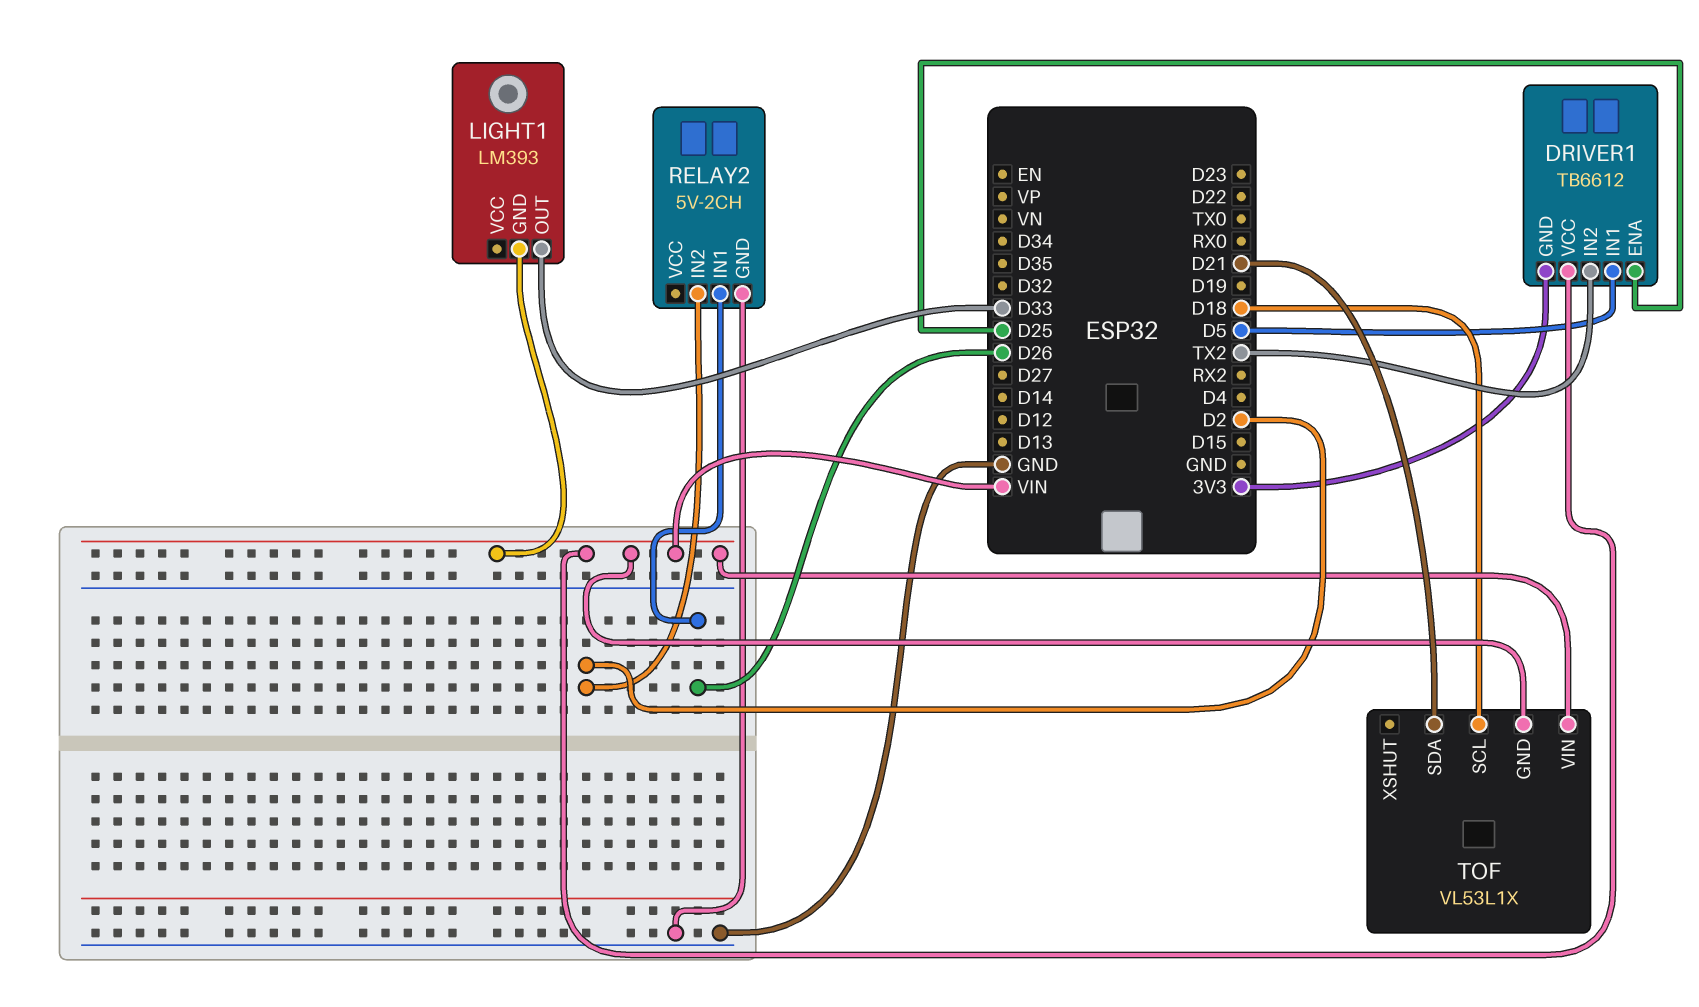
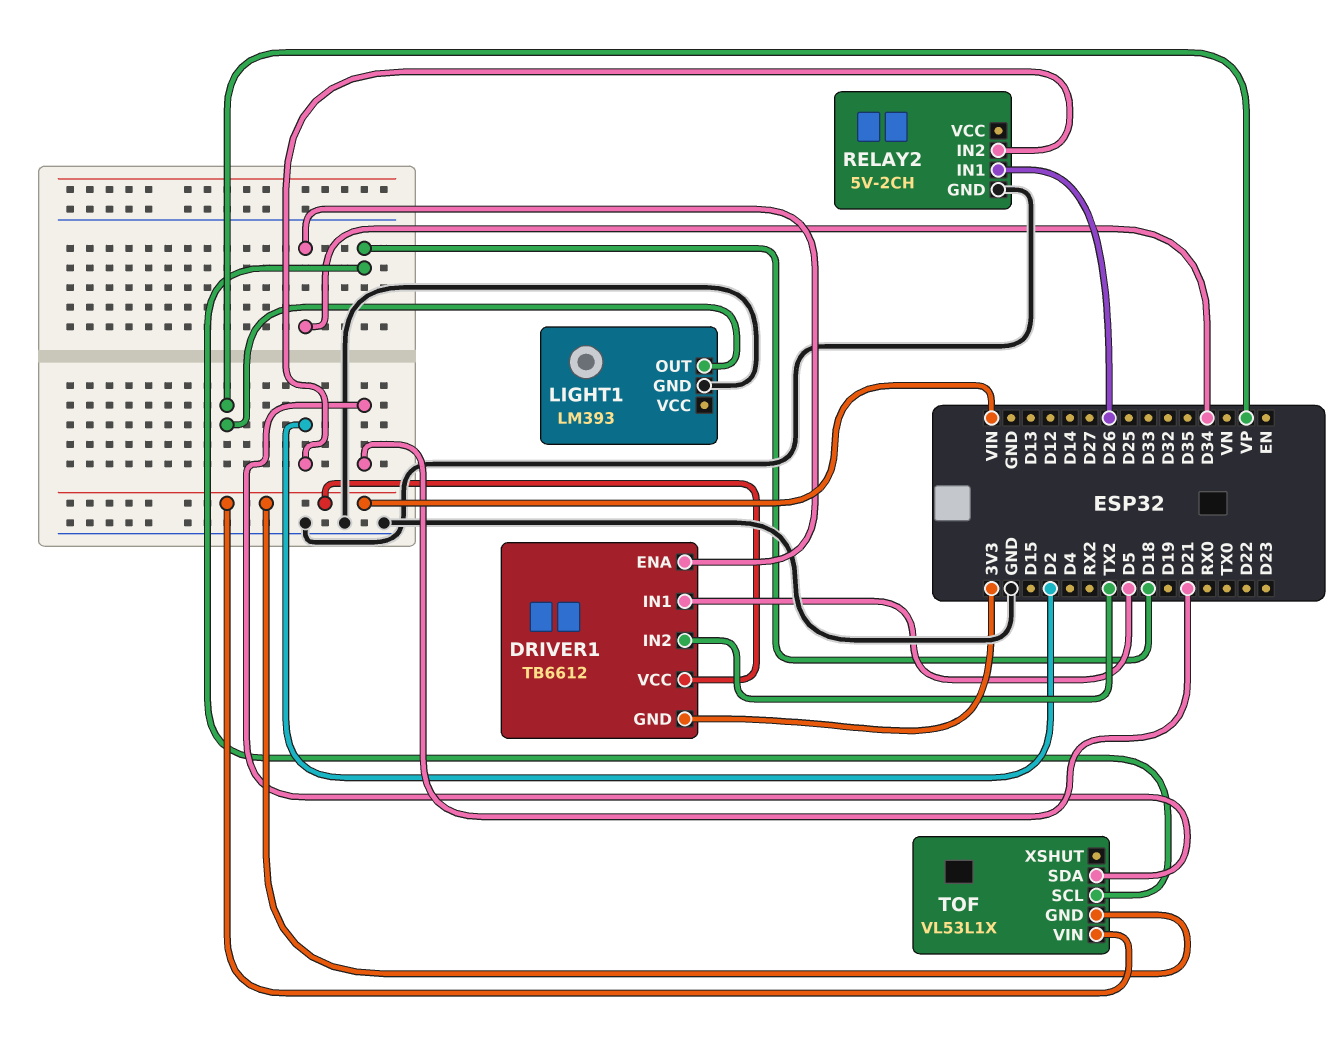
DRIVER1 pin ENA: D25 -> D34
LIGHT1 pin GND: VIN -> GND
LIGHT1 pin OUT: D33 -> VP

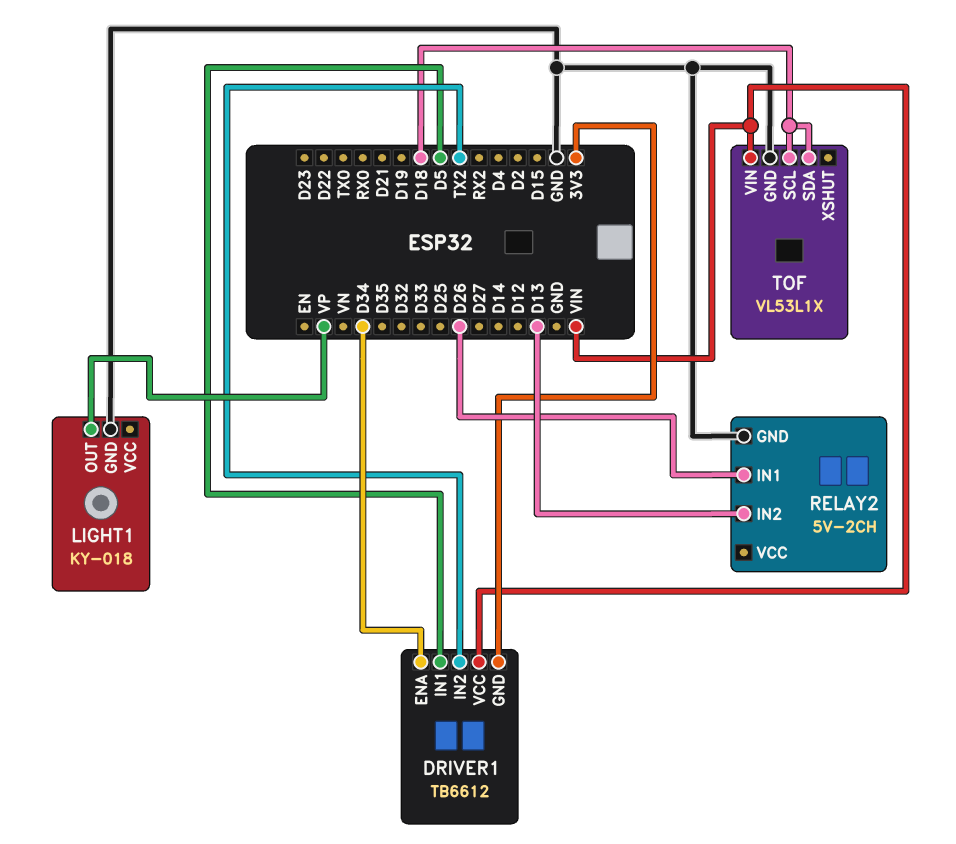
LIGHT1: LM393 -> KY-018
RELAY2 pin IN2: D2 -> D13
TOF pin GND: VIN -> GND
TOF pin SDA: D21 -> D18

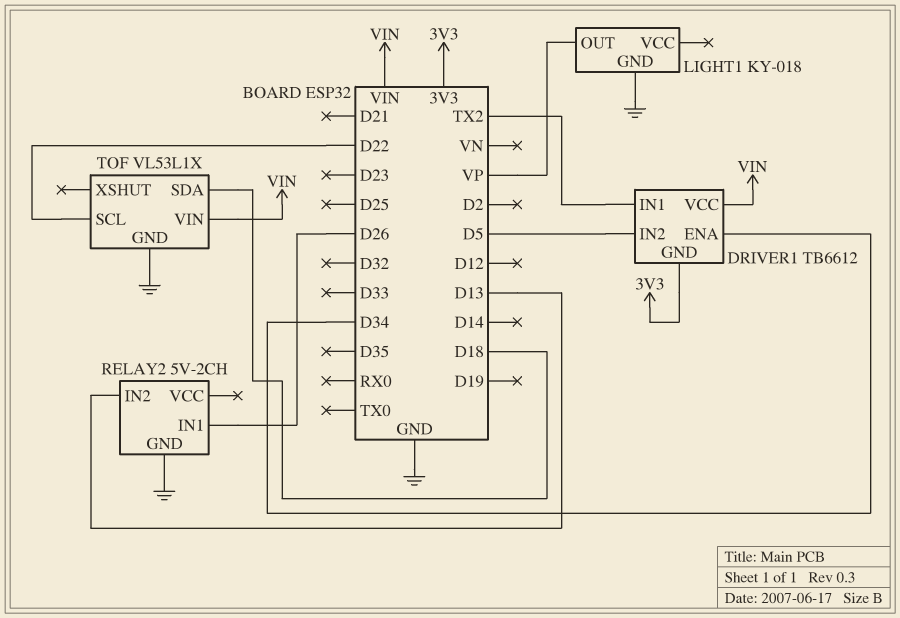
DRIVER1 pin IN1: D5 -> TX2
DRIVER1 pin IN2: TX2 -> D5
TOF pin SCL: D18 -> D22

